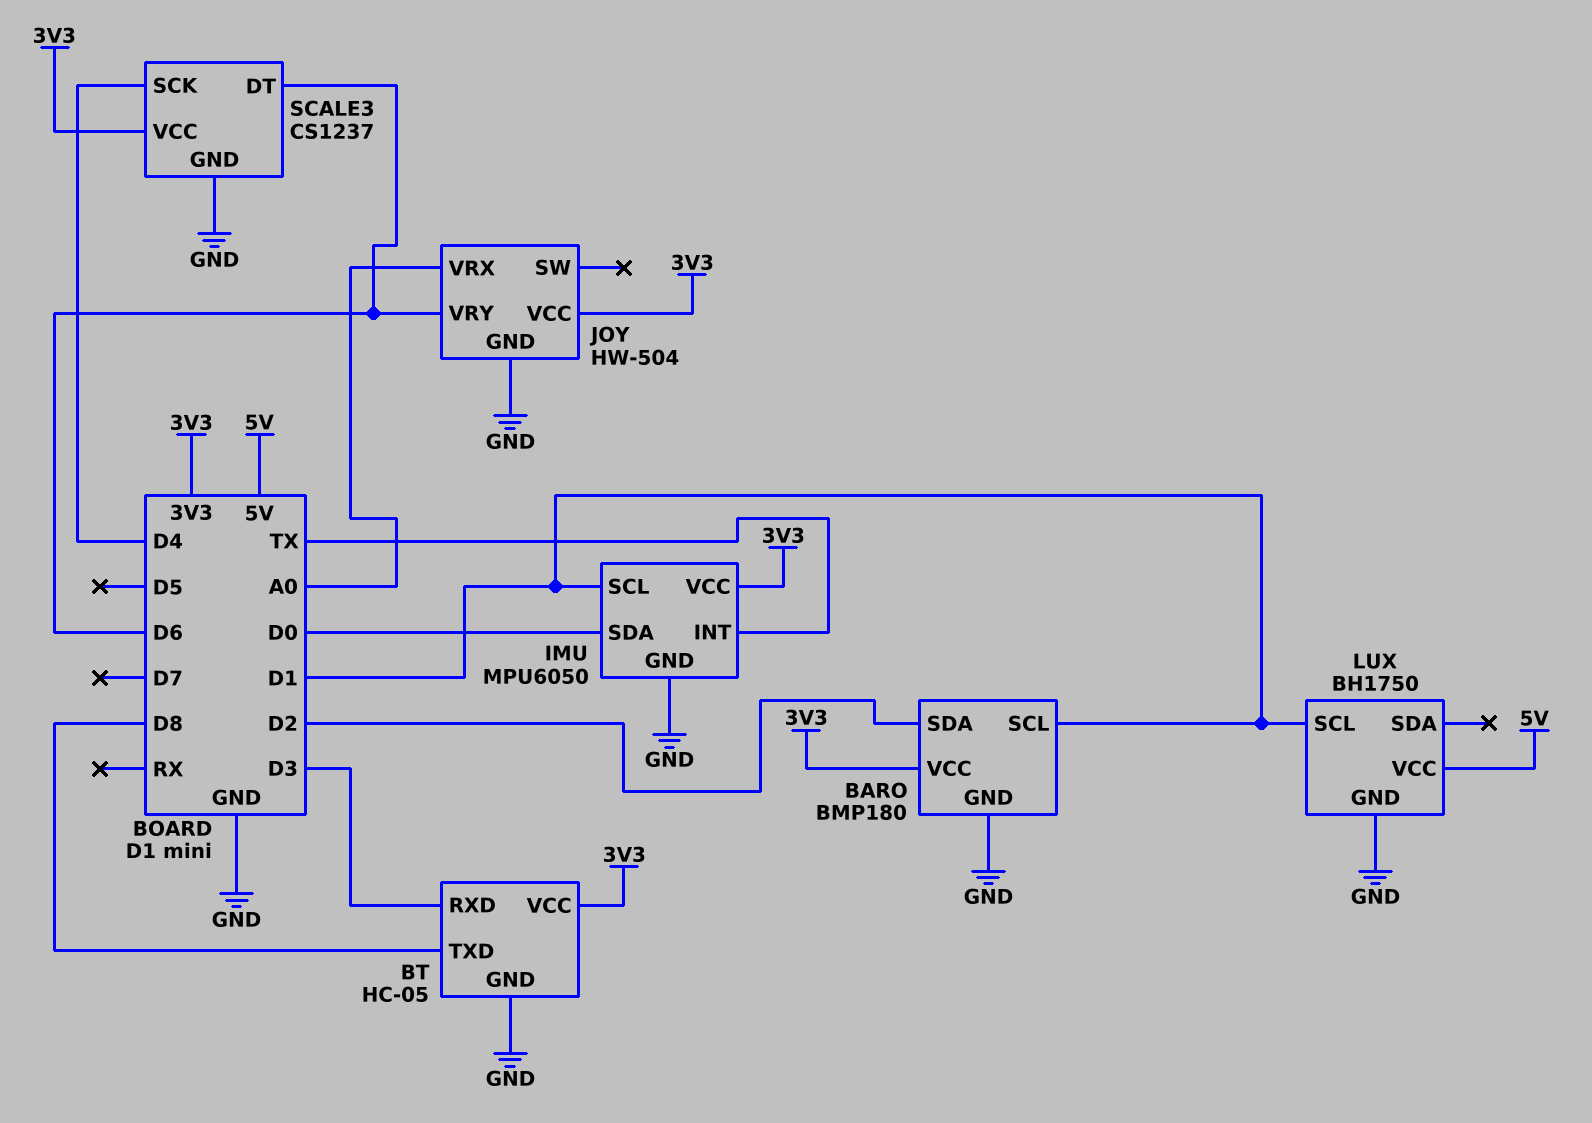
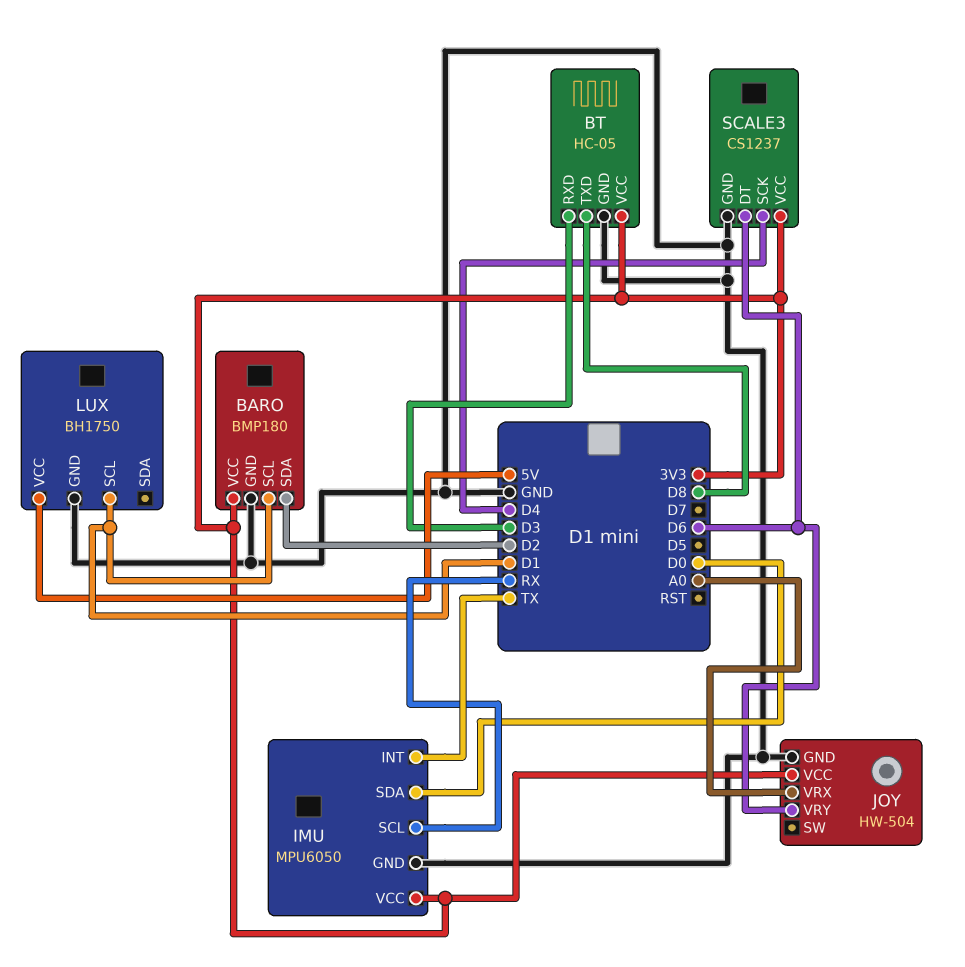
IMU pin SCL: D1 -> RX

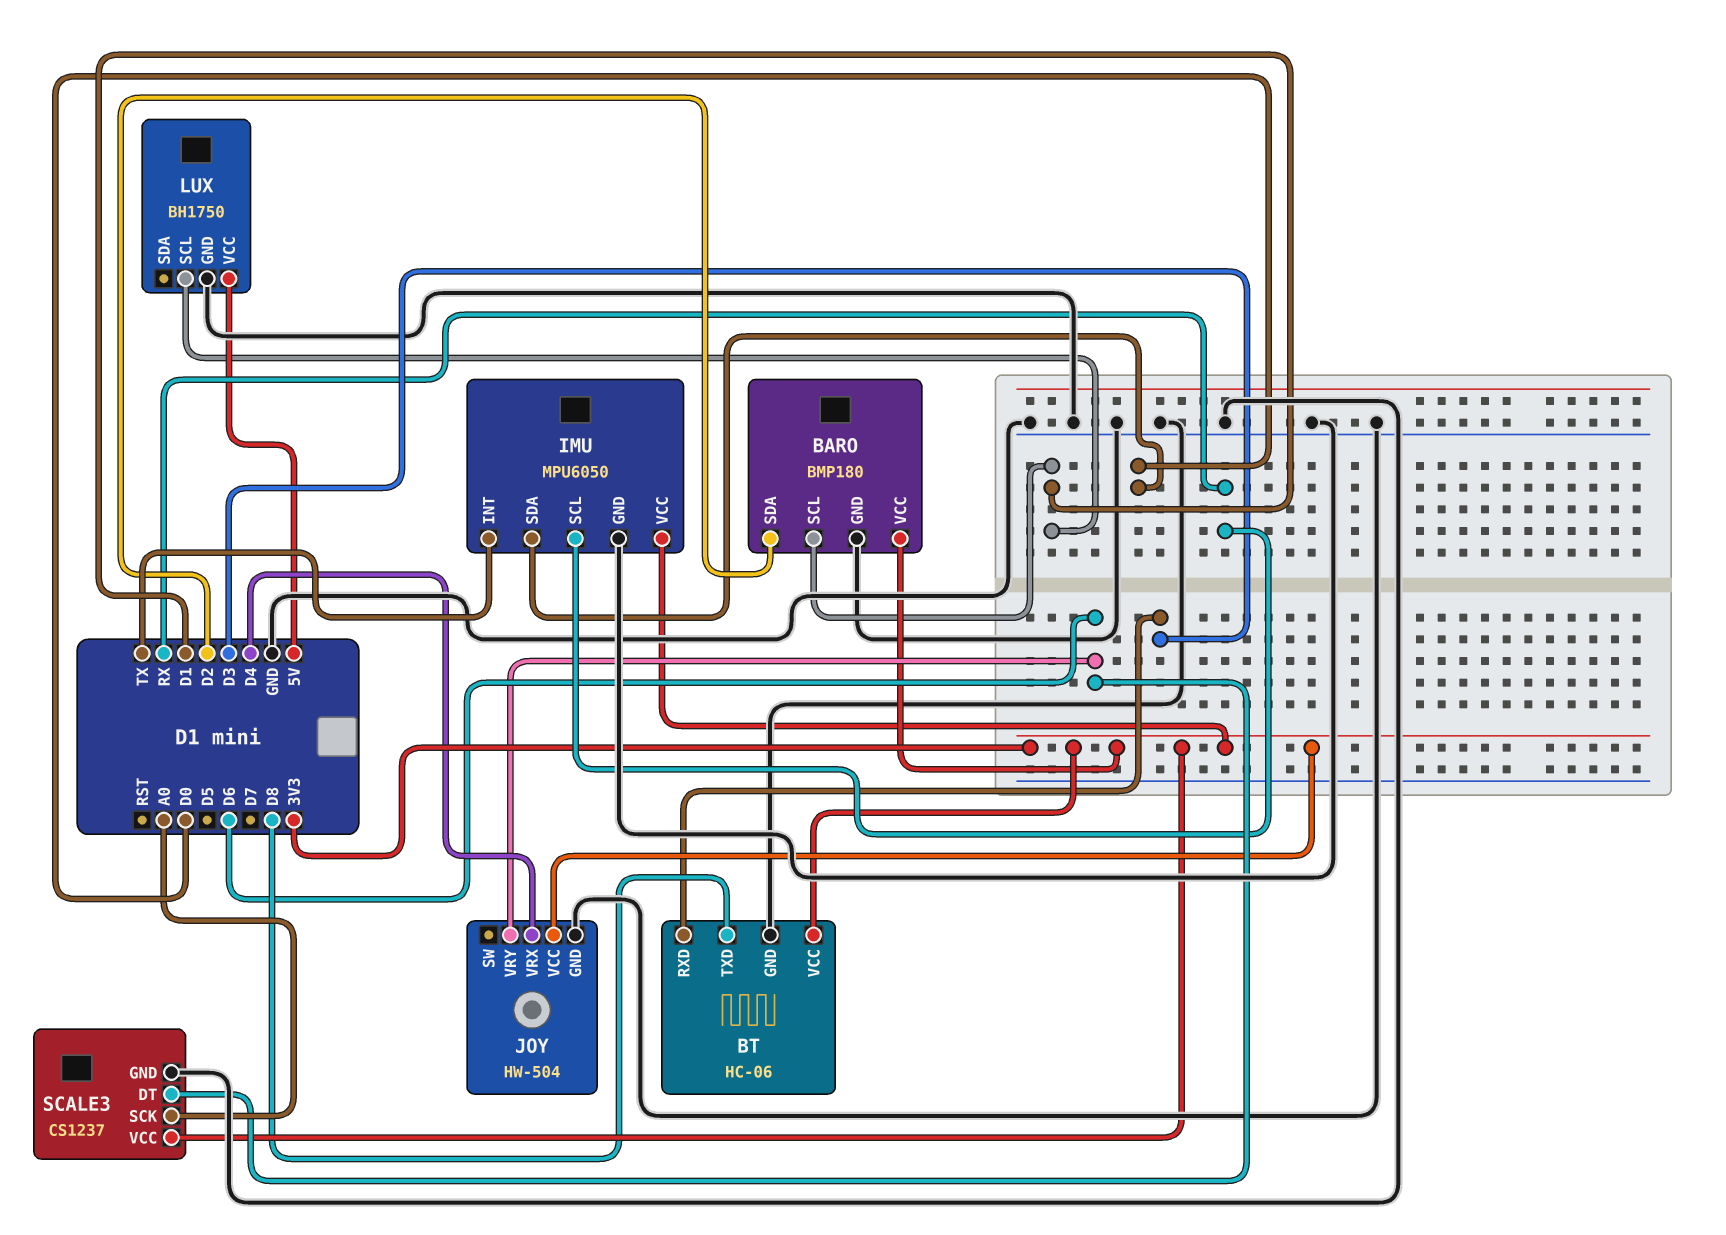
BT: HC-05 -> HC-06
JOY pin VRX: A0 -> D4
SCALE3 pin SCK: D4 -> A0

